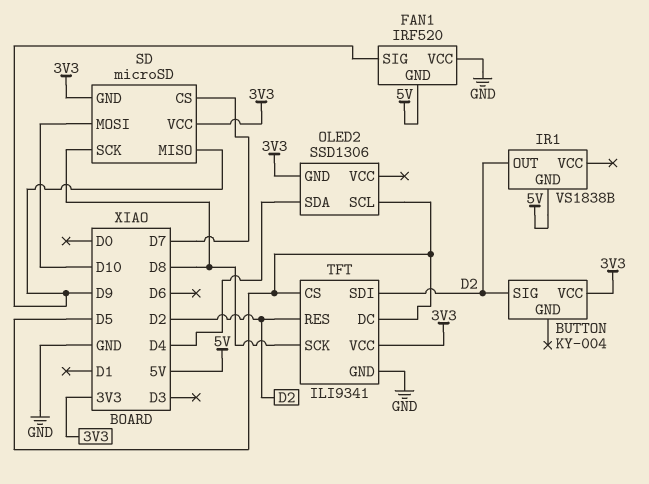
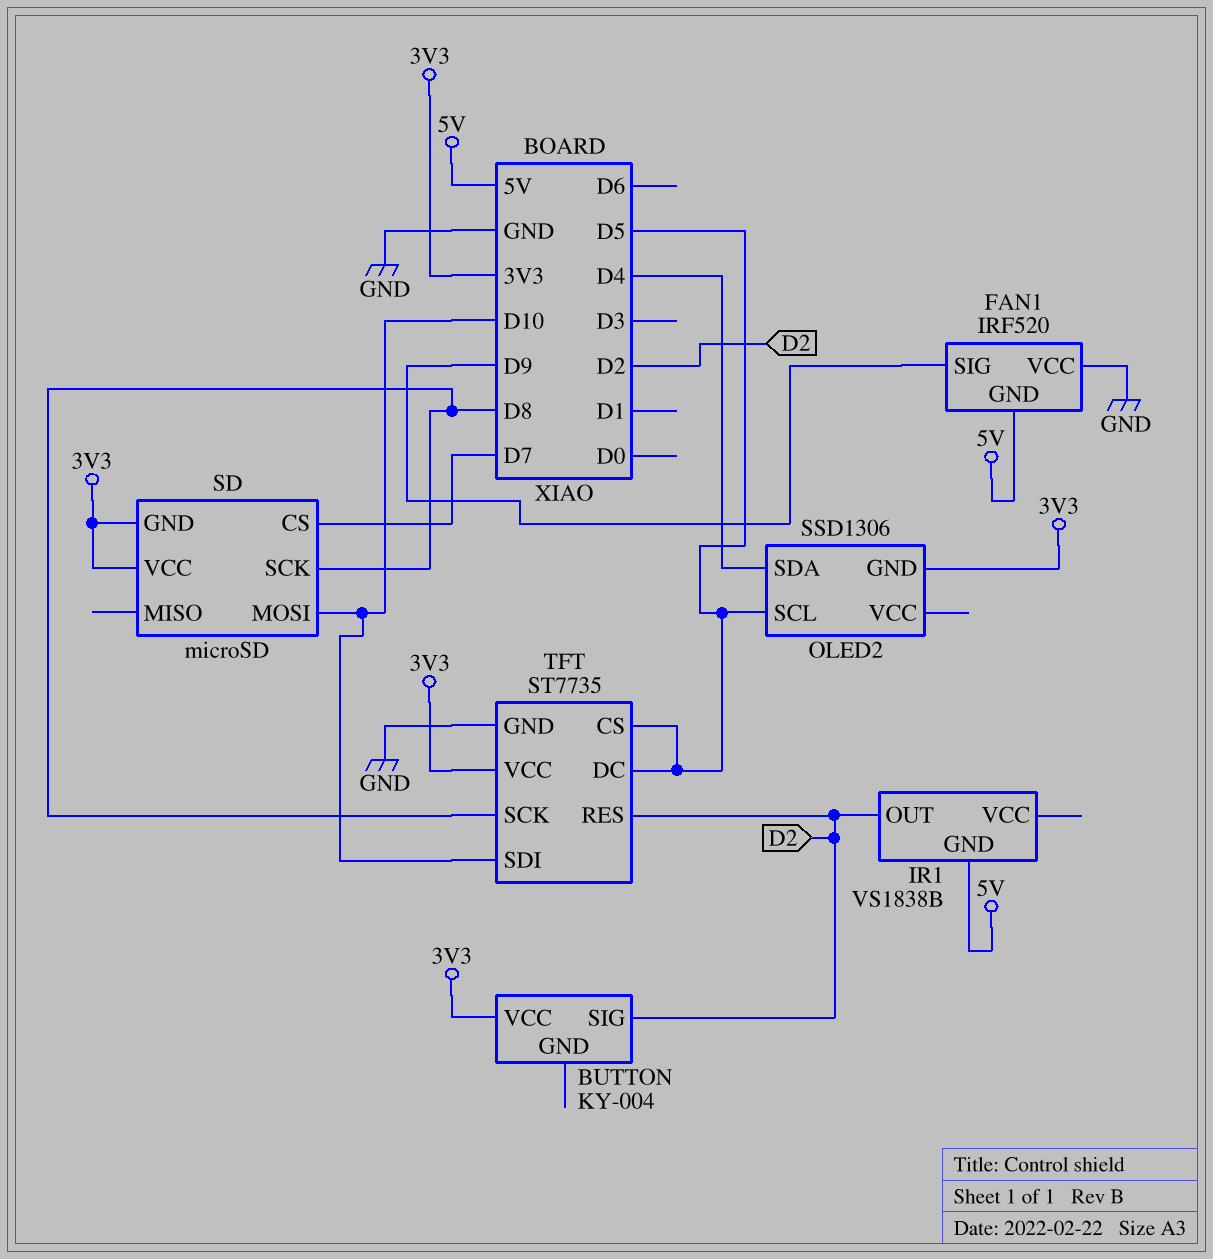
SD pin MISO: D9 -> none
TFT: ILI9341 -> ST7735
TFT pin SDI: D2 -> D10

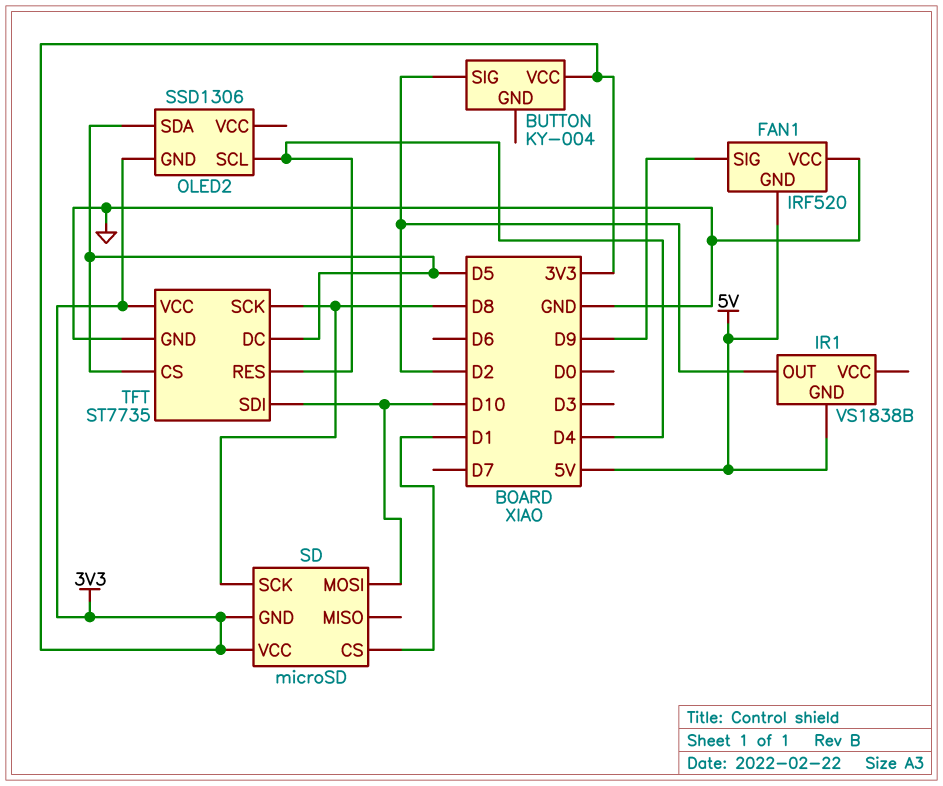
OLED2 pin SCL: D5 -> D4
OLED2 pin SDA: D4 -> D5
SD pin CS: D7 -> D1
TFT pin RES: D2 -> D4

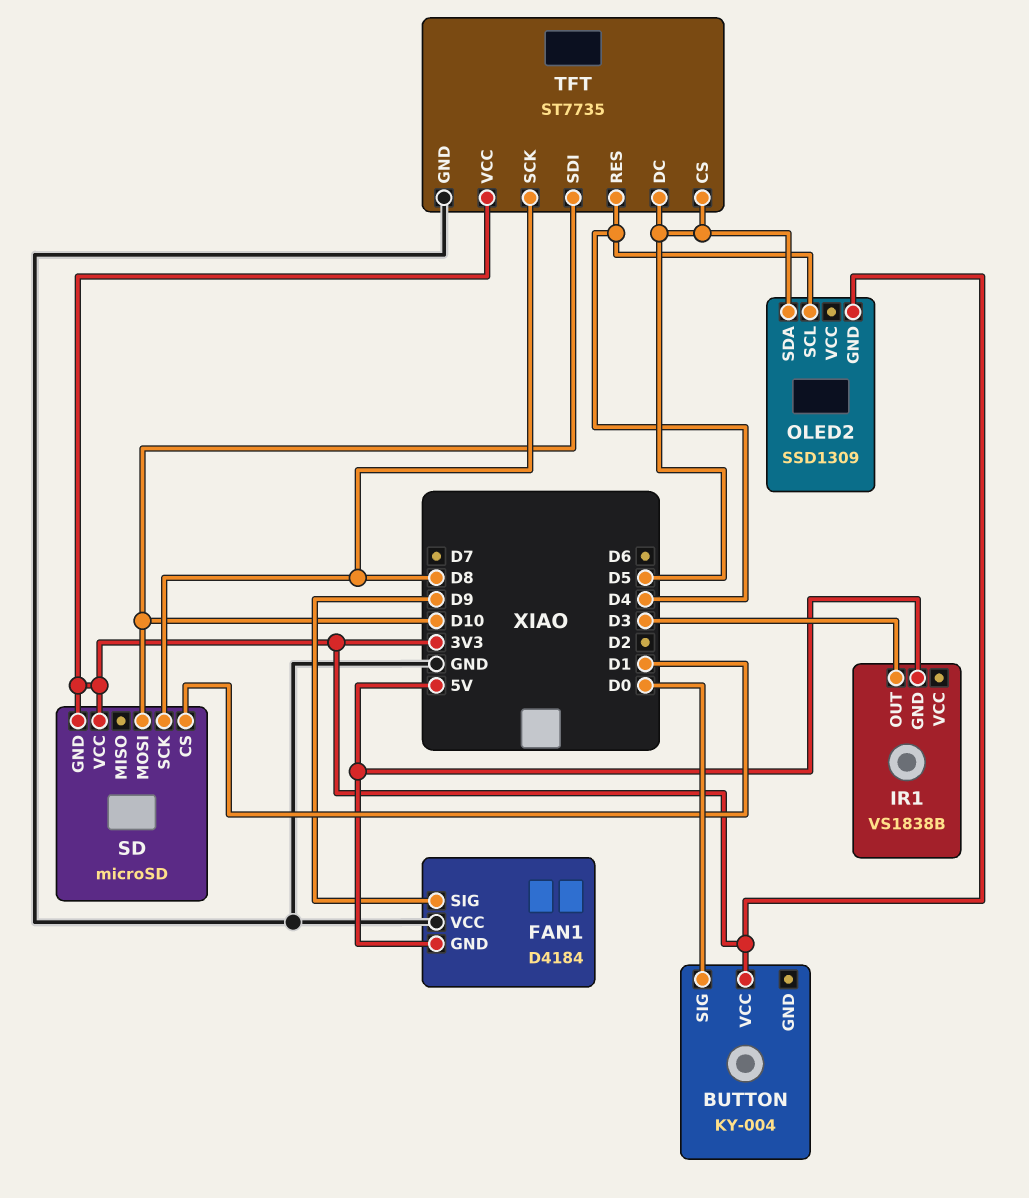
BUTTON pin SIG: D2 -> D0
FAN1: IRF520 -> D4184
IR1 pin OUT: D2 -> D3
OLED2: SSD1306 -> SSD1309

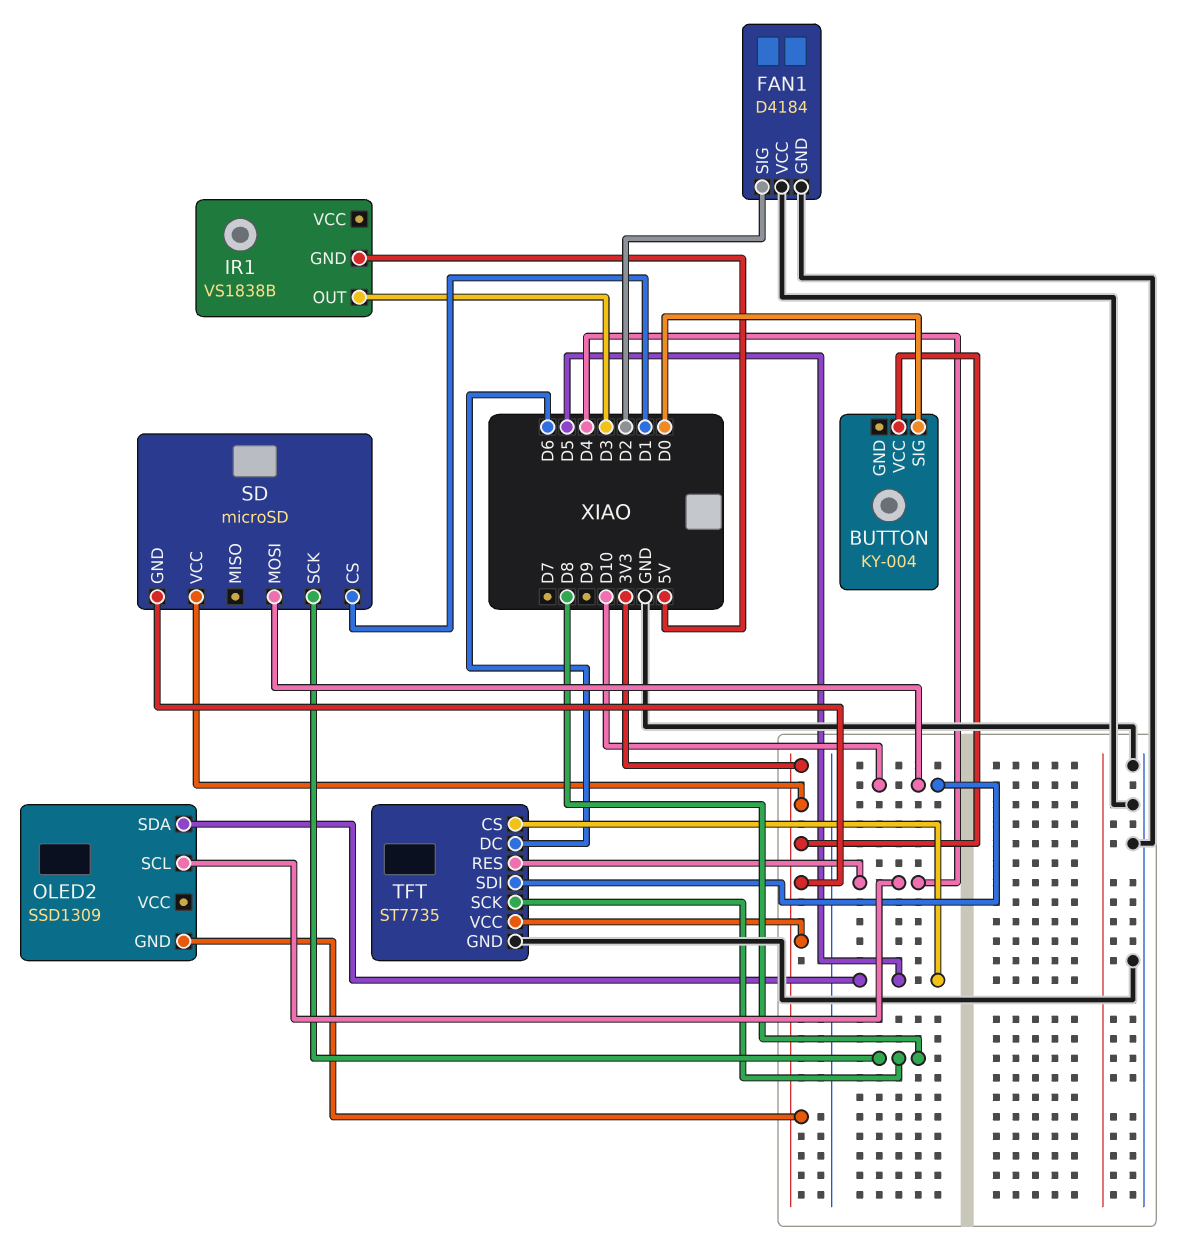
FAN1 pin GND: 5V -> GND
FAN1 pin SIG: D9 -> D2
TFT pin DC: D5 -> D6

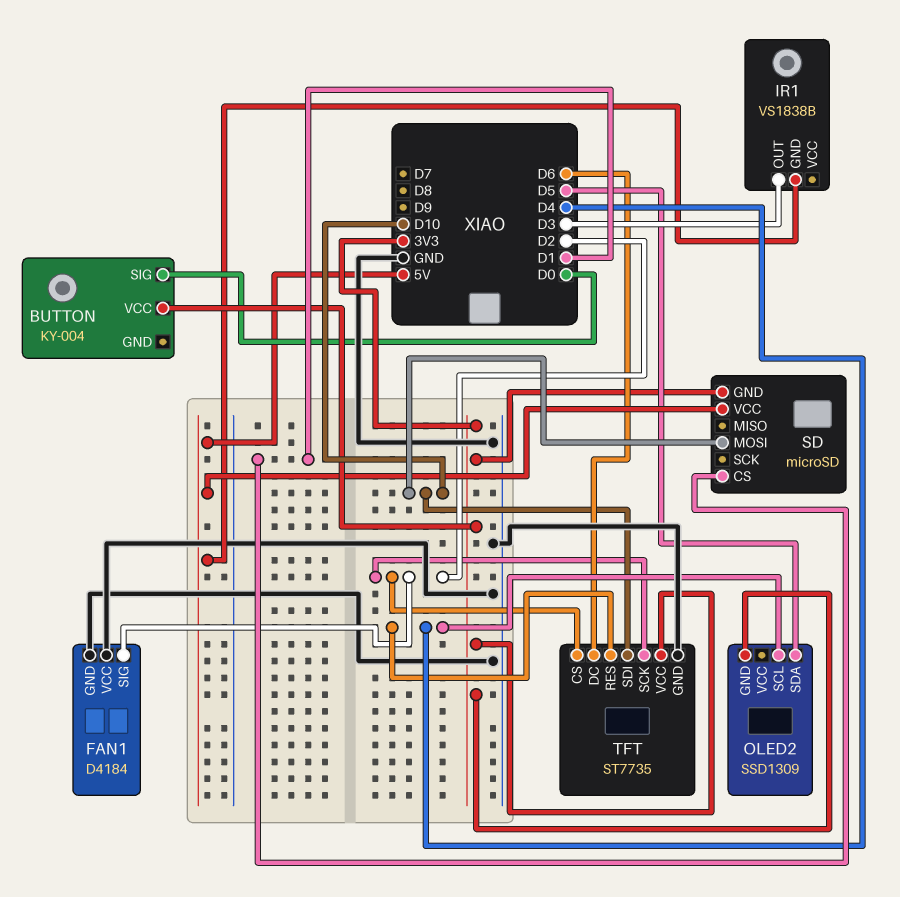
SD pin SCK: D8 -> none
SD pin VCC: 3V3 -> 5V
TFT pin CS: D5 -> D2
TFT pin SCK: D8 -> D2

